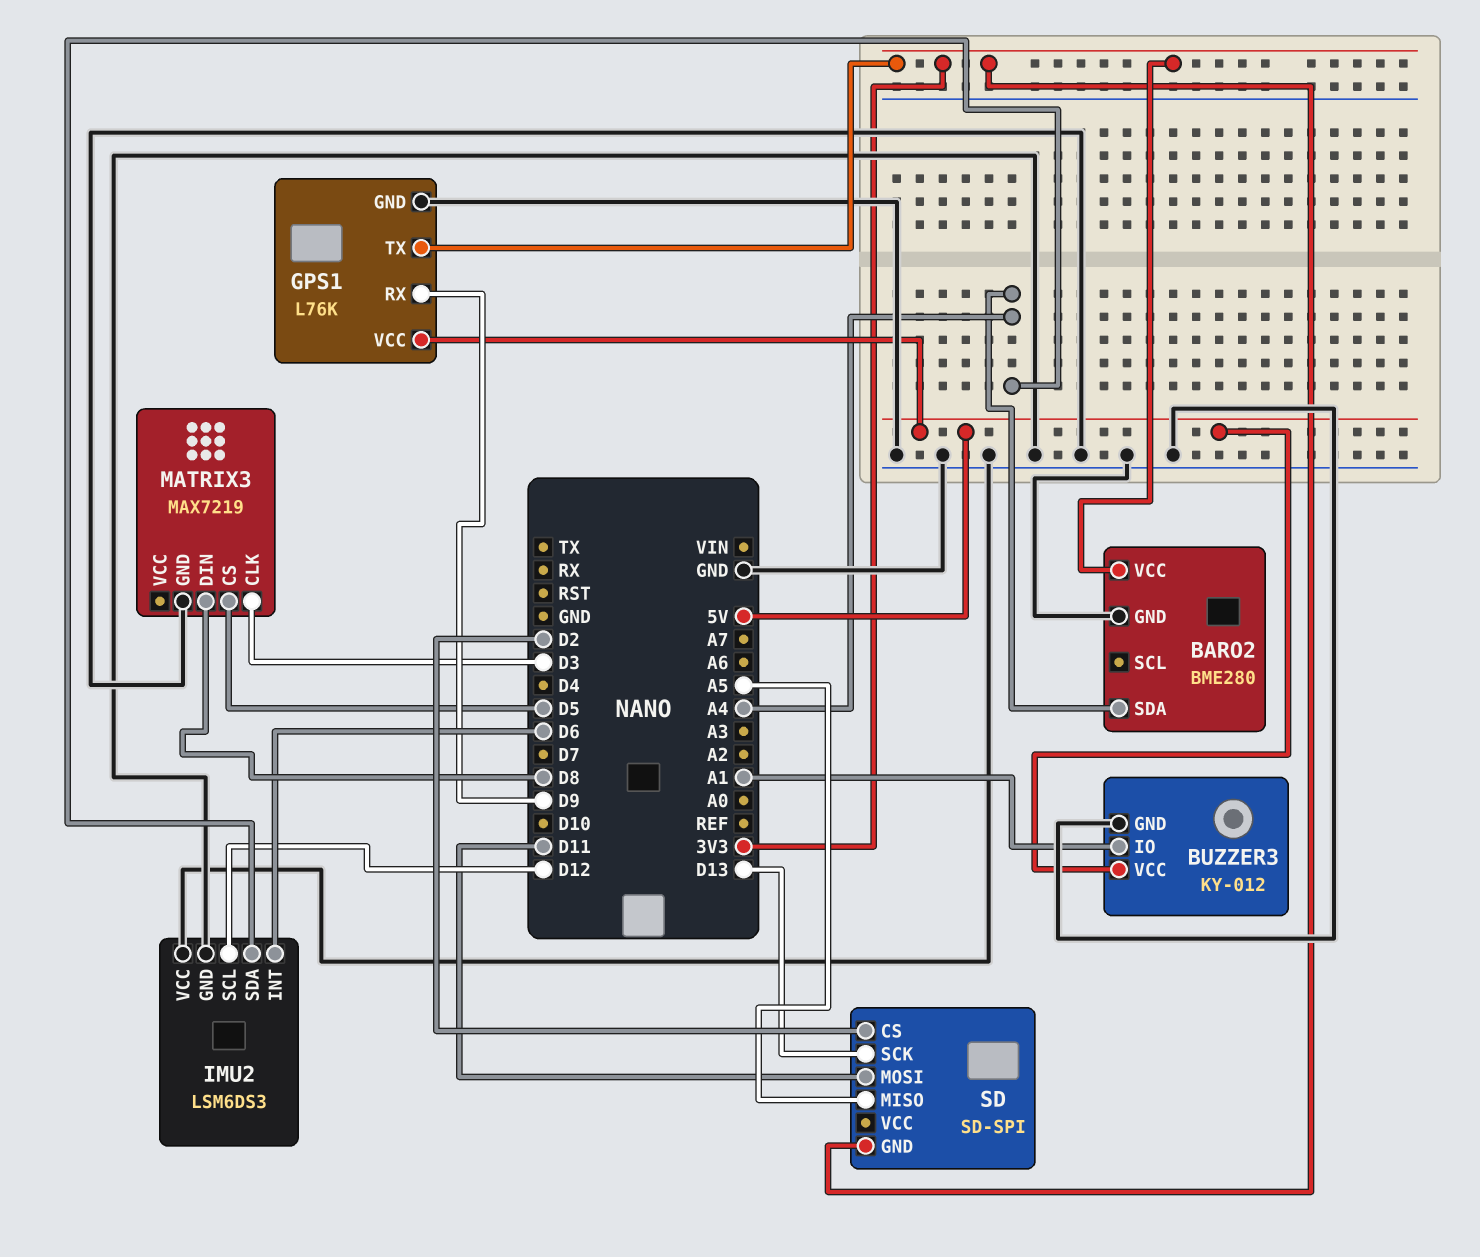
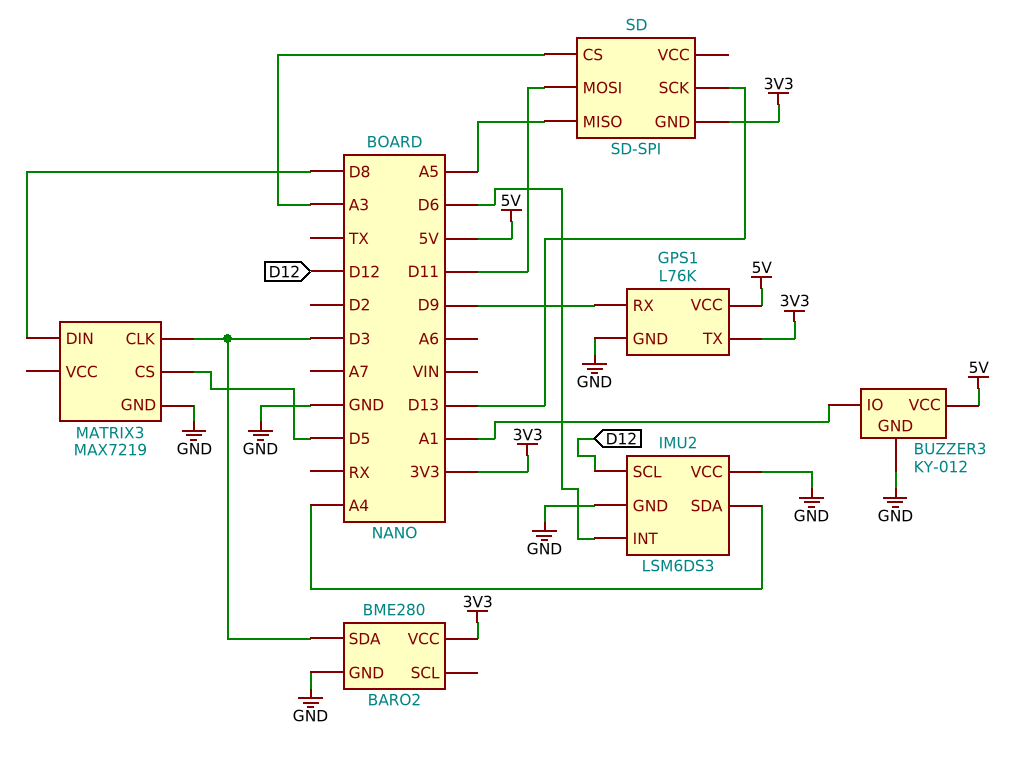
BARO2 pin SDA: A4 -> D3
SD pin CS: D2 -> A3

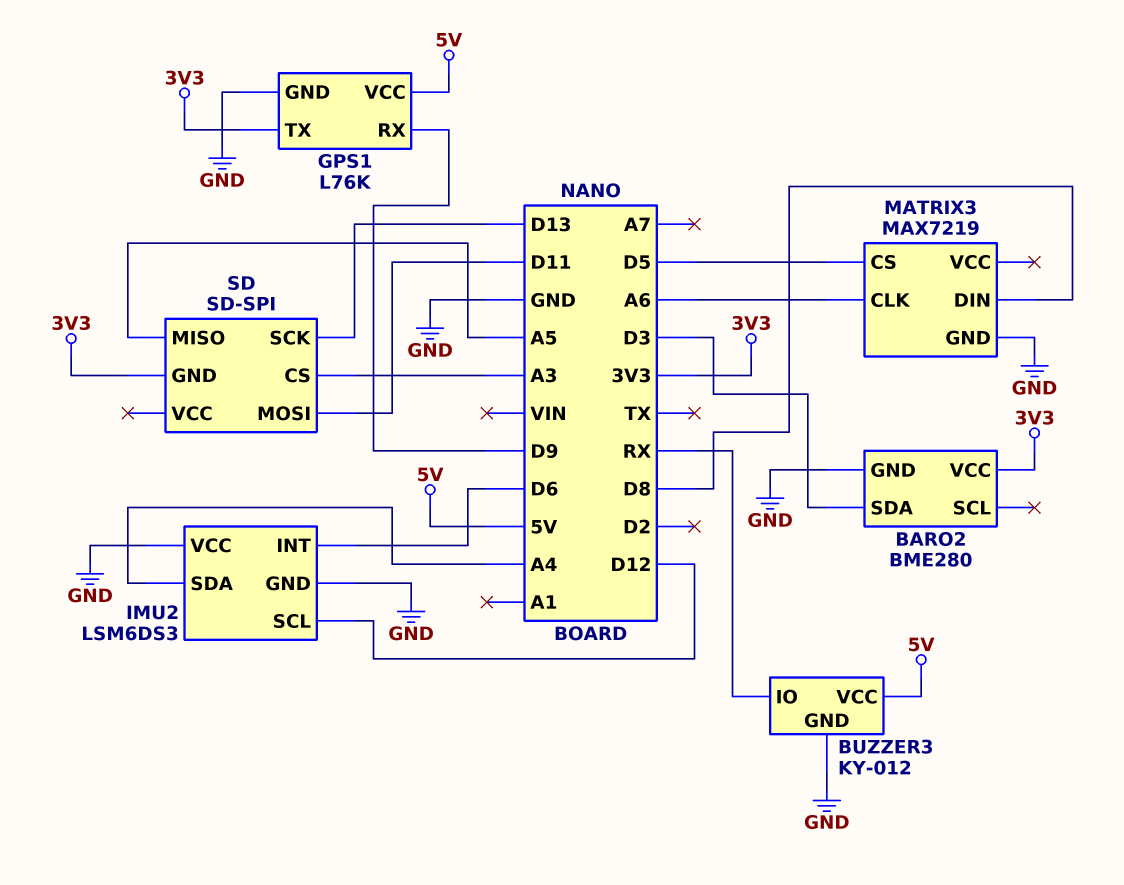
BUZZER3 pin IO: A1 -> RX
MATRIX3 pin CLK: D3 -> A6

